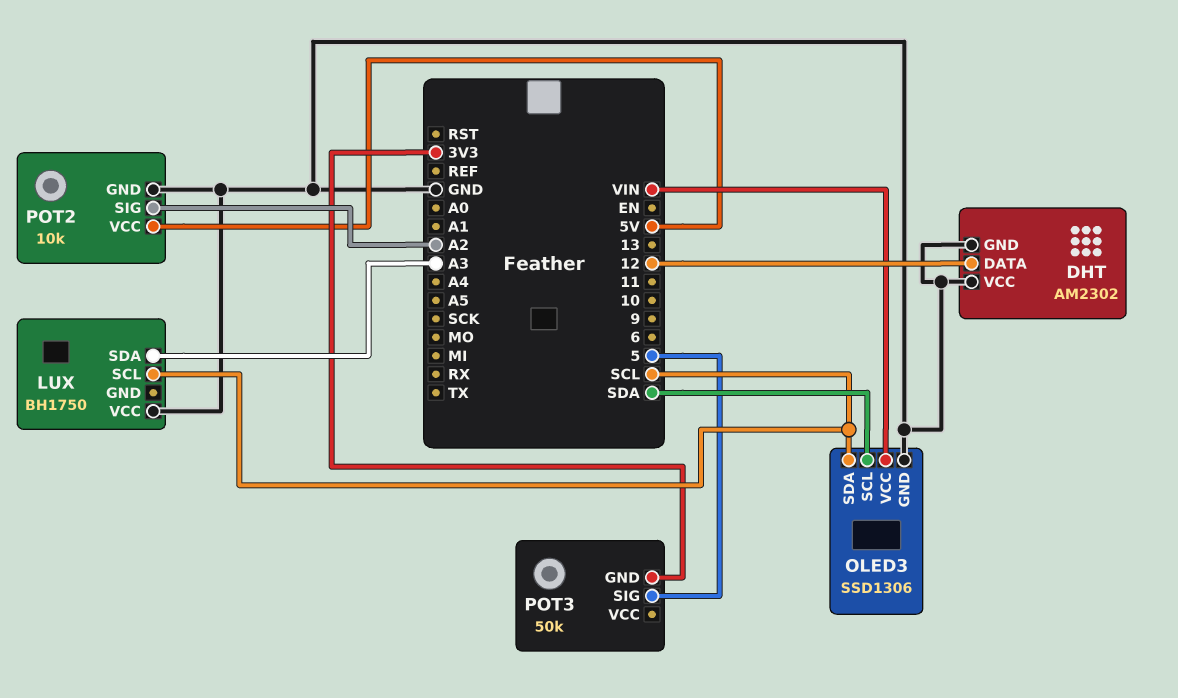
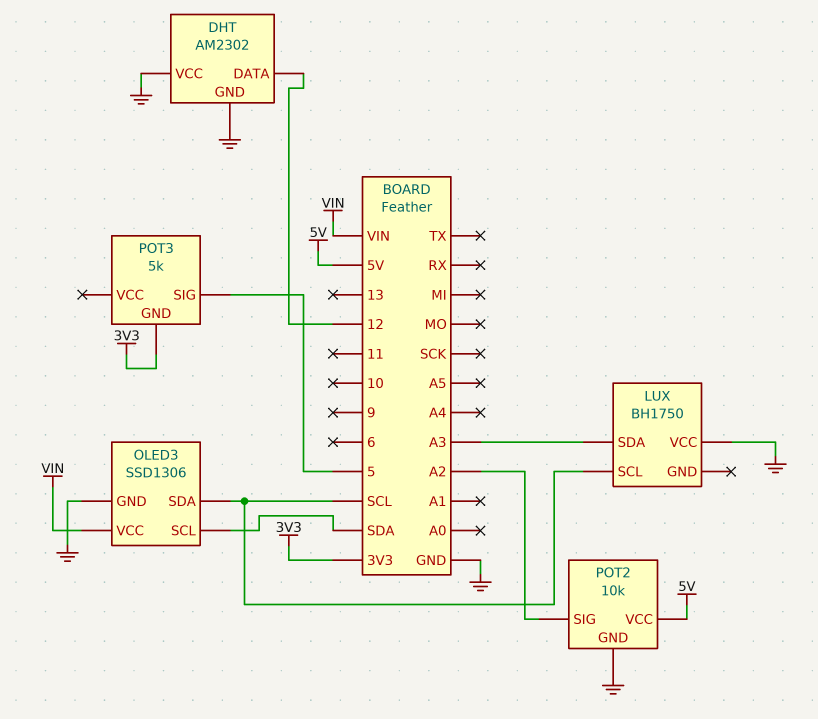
POT3: 50k -> 5k

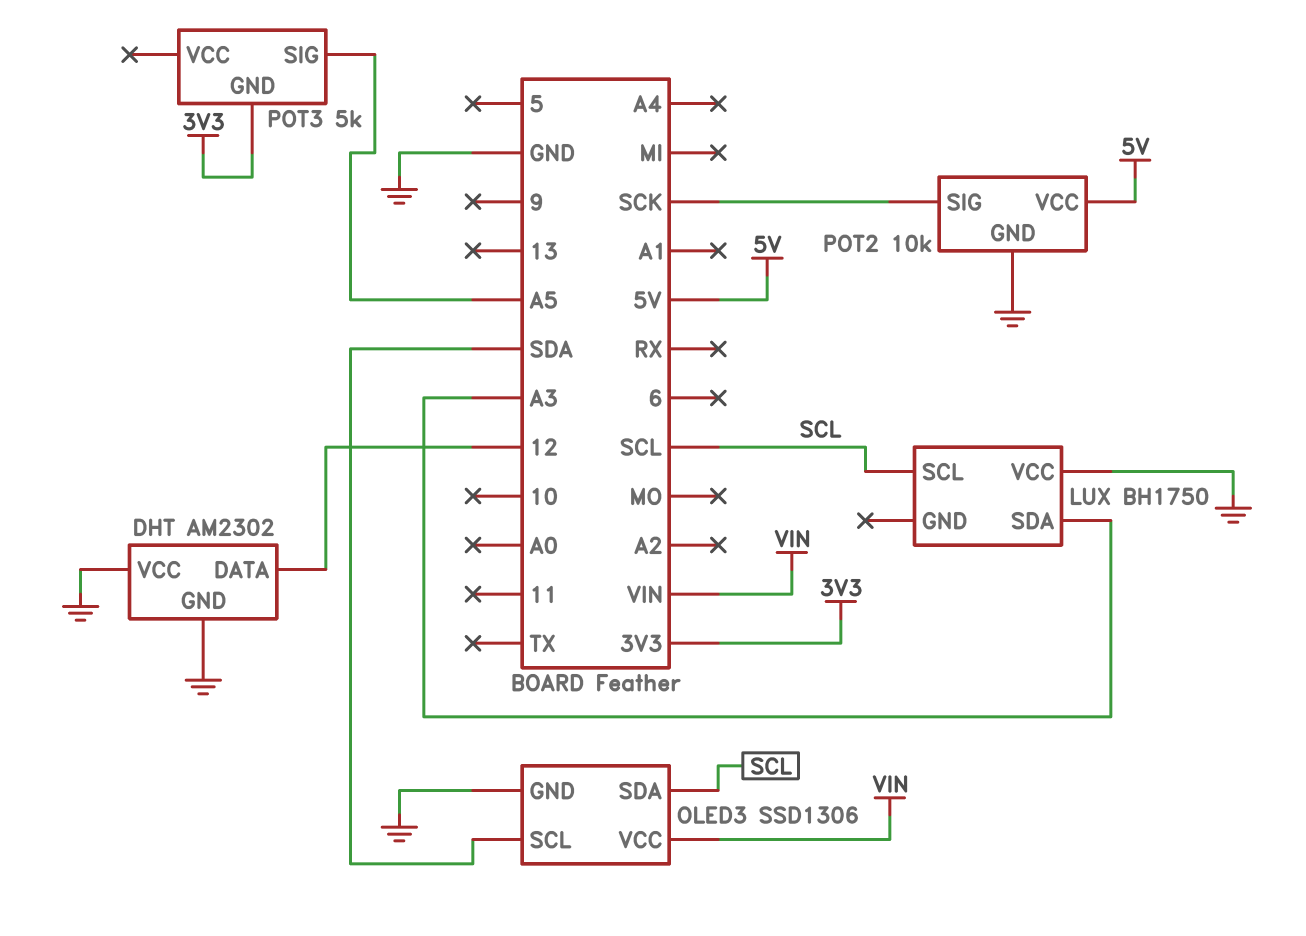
POT2 pin SIG: A2 -> SCK
POT3 pin SIG: 5 -> A5

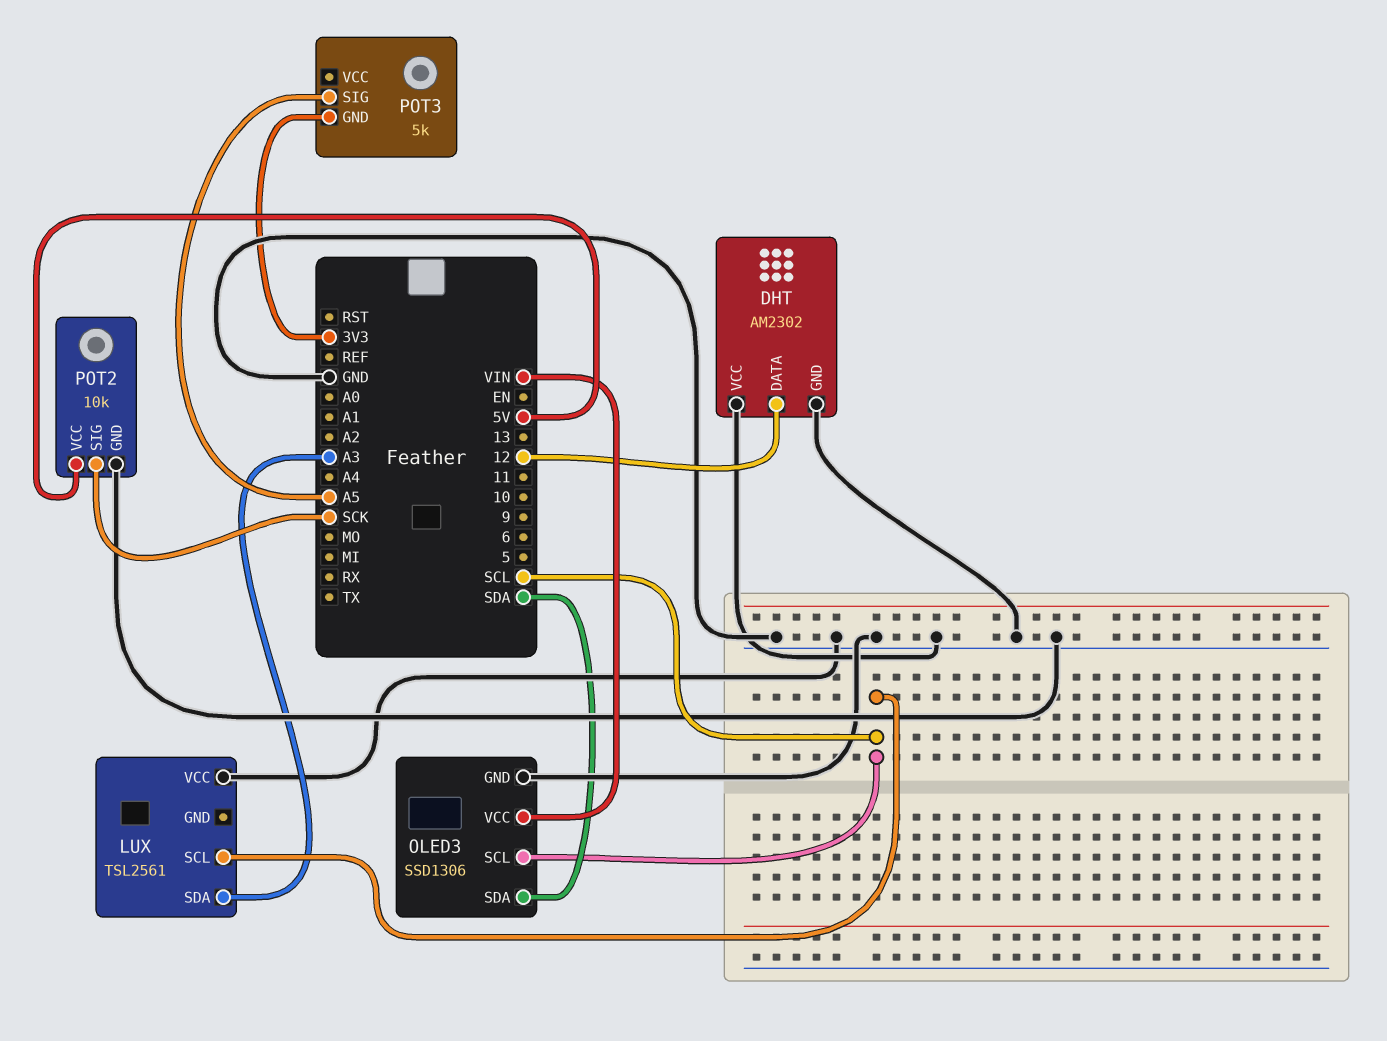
LUX: BH1750 -> TSL2561
OLED3 pin SCL: SDA -> SCL
OLED3 pin SDA: SCL -> SDA

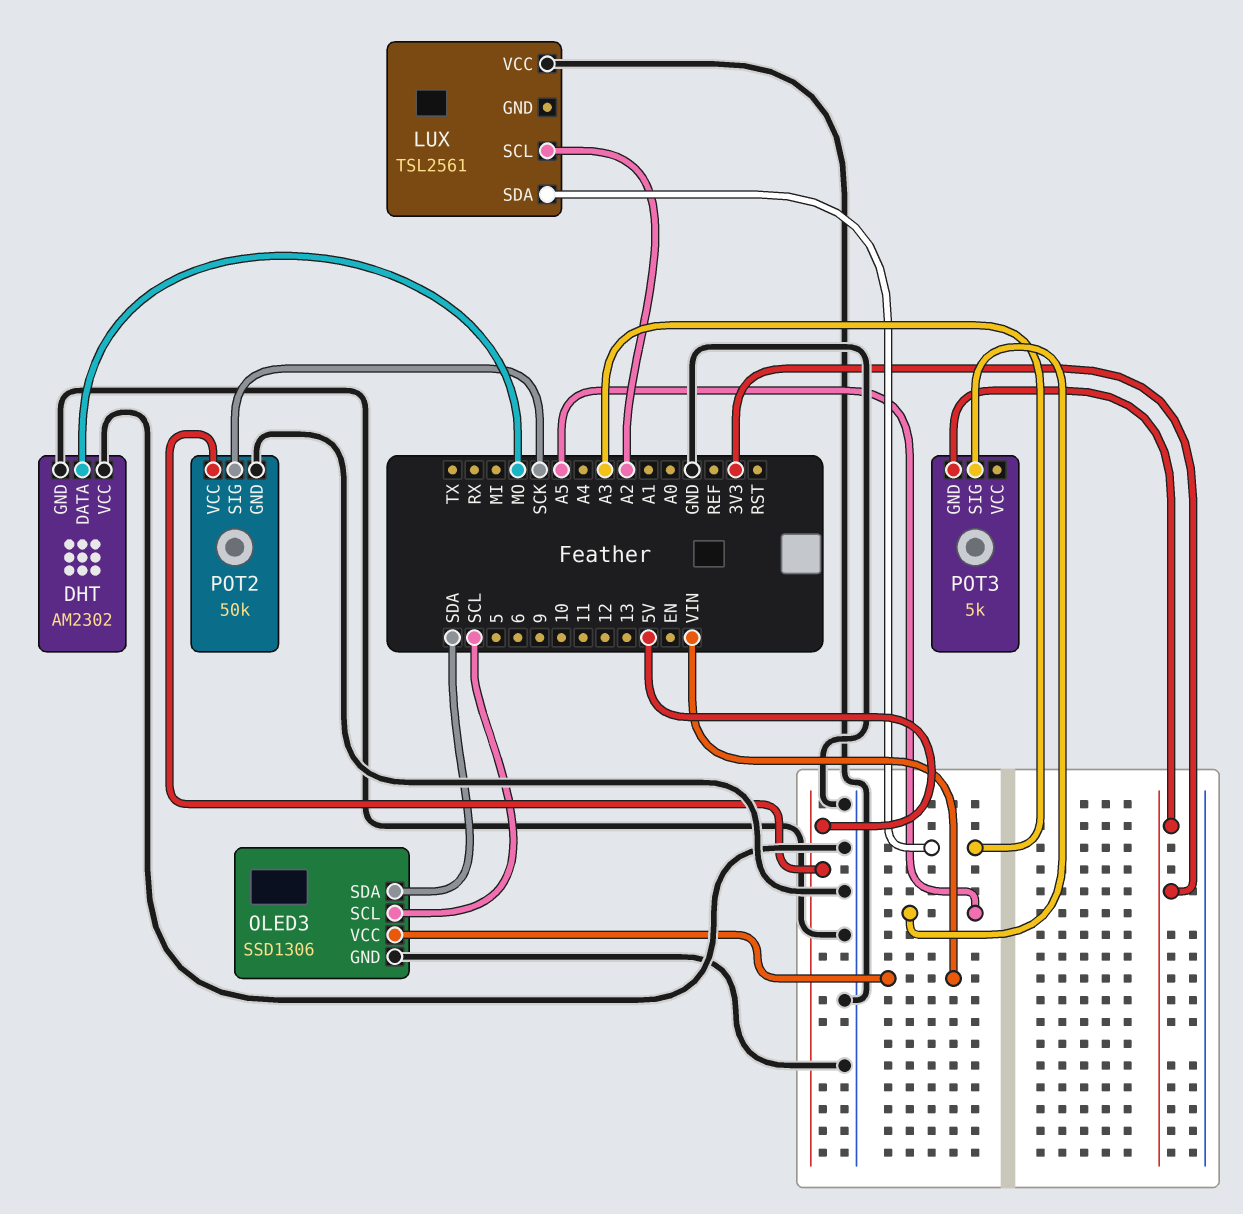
DHT pin DATA: 12 -> MO
LUX pin SCL: SCL -> A2
POT2: 10k -> 50k

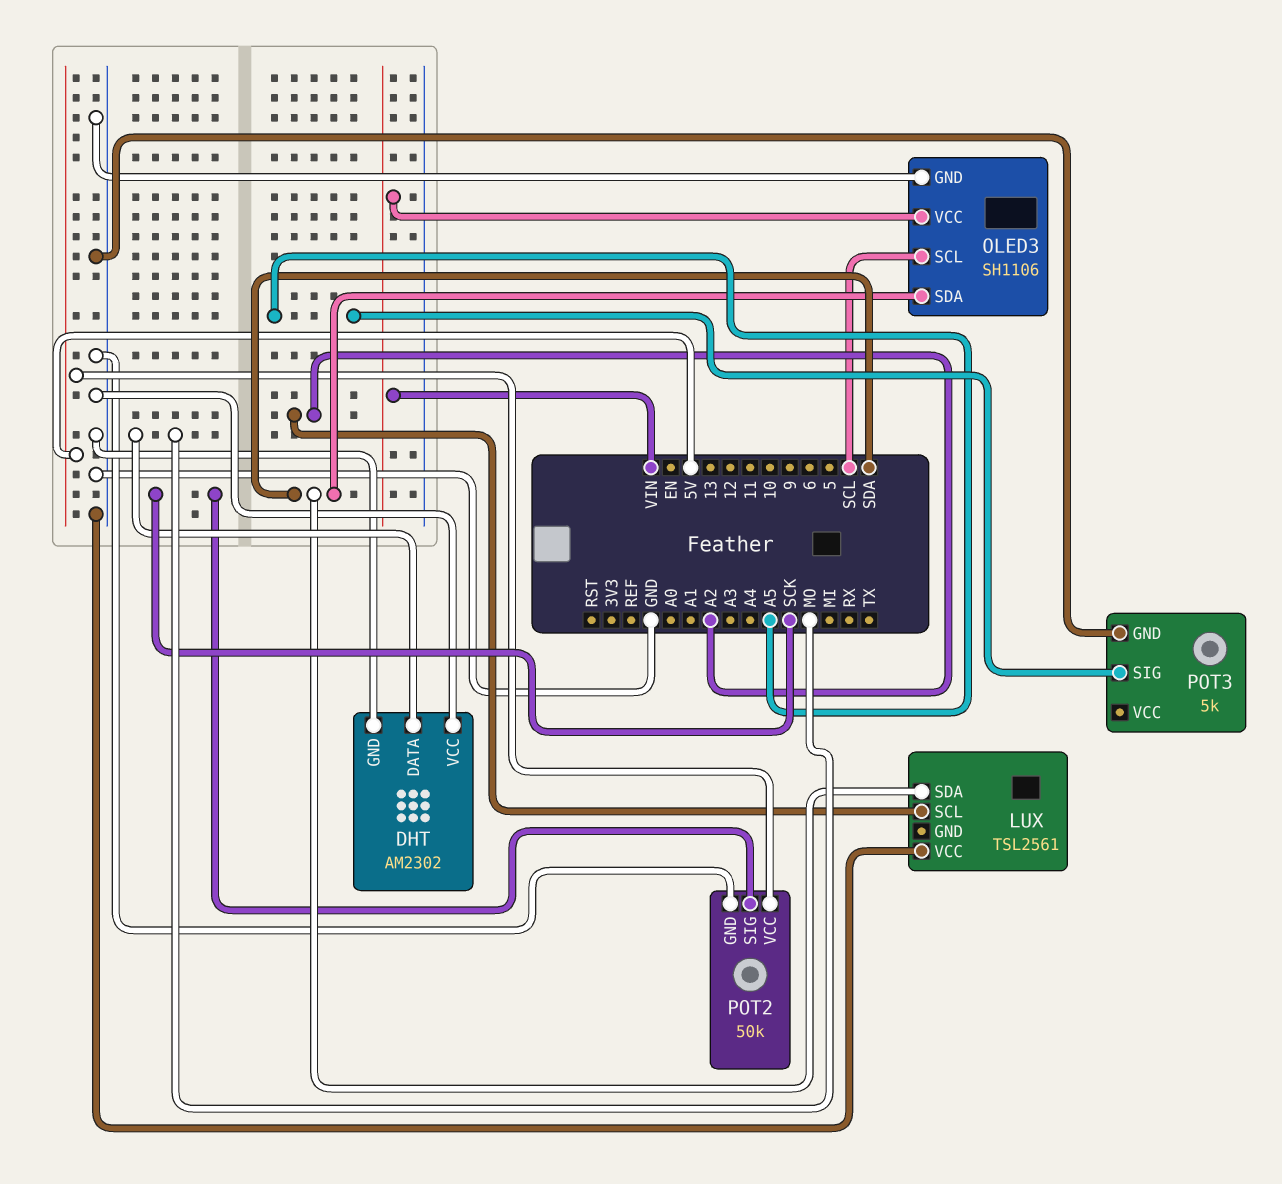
LUX pin SDA: A3 -> SDA
OLED3: SSD1306 -> SH1106
POT3 pin GND: 3V3 -> GND

